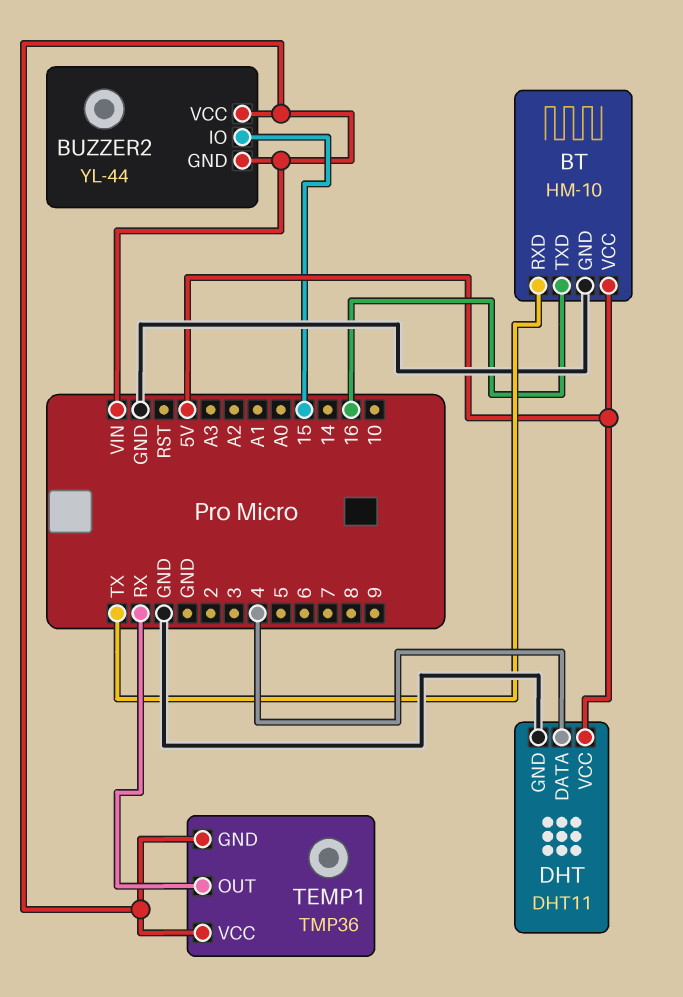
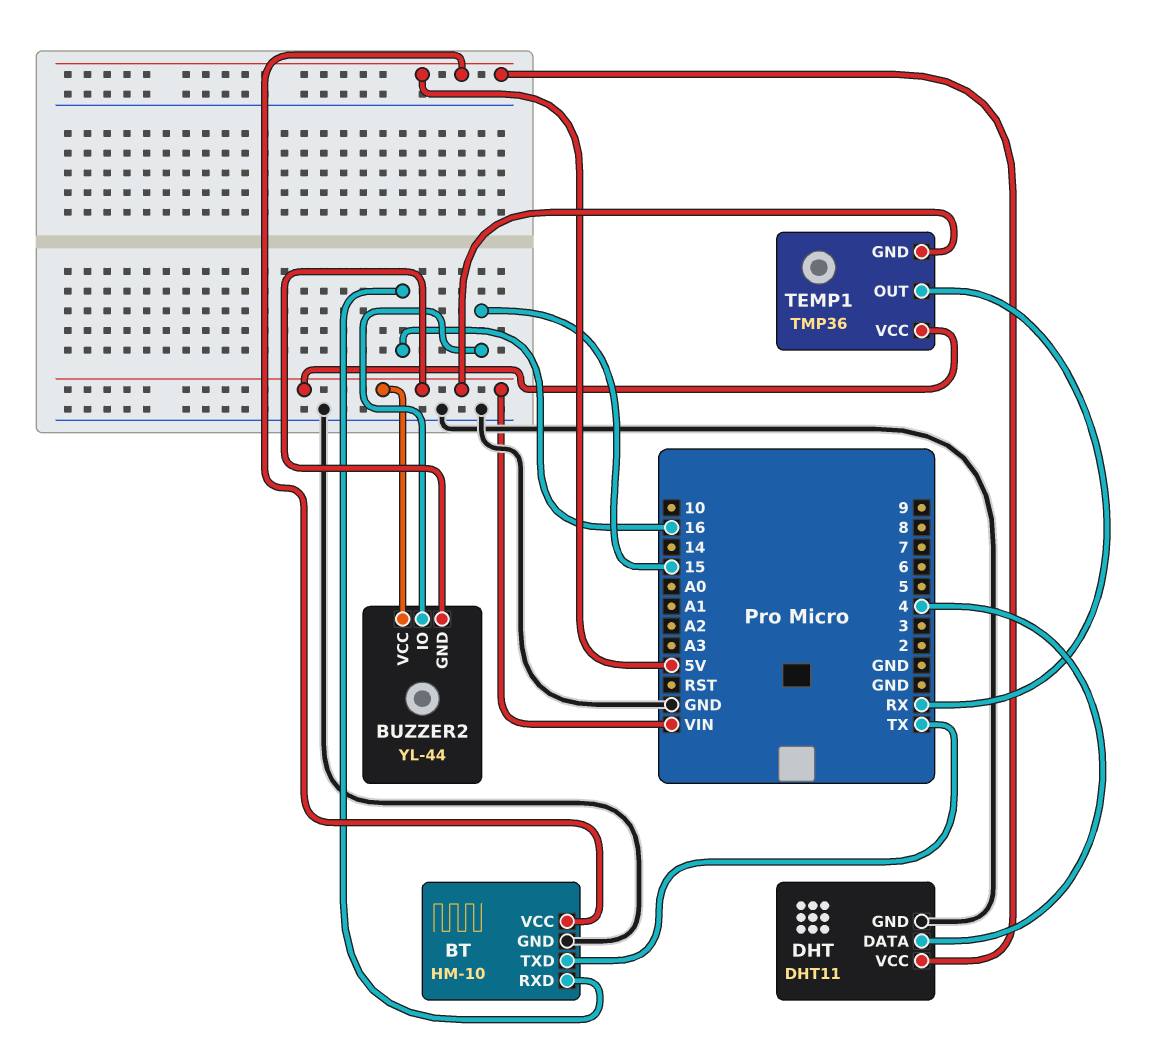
BT pin RXD: TX -> 16
BT pin TXD: 16 -> TX

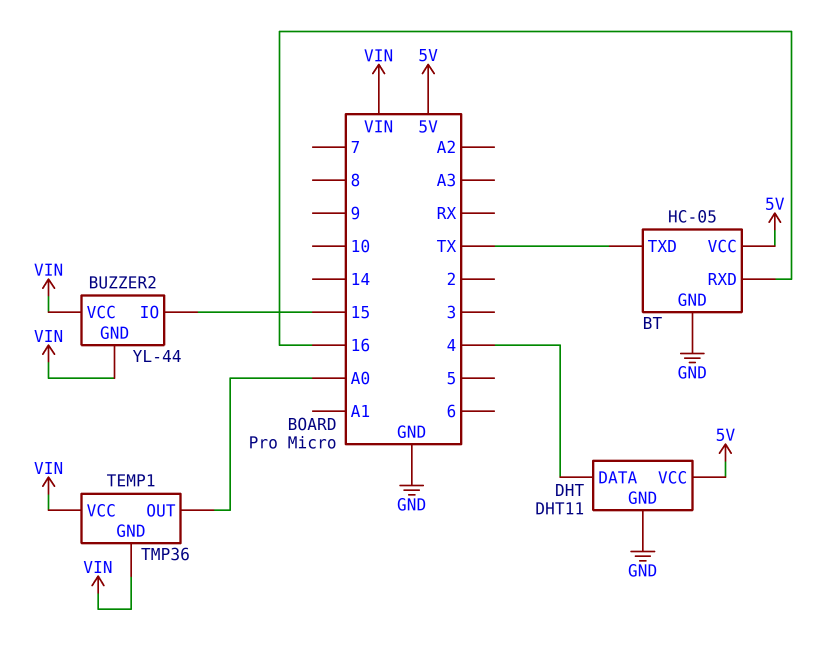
BT: HM-10 -> HC-05
TEMP1 pin OUT: RX -> A0

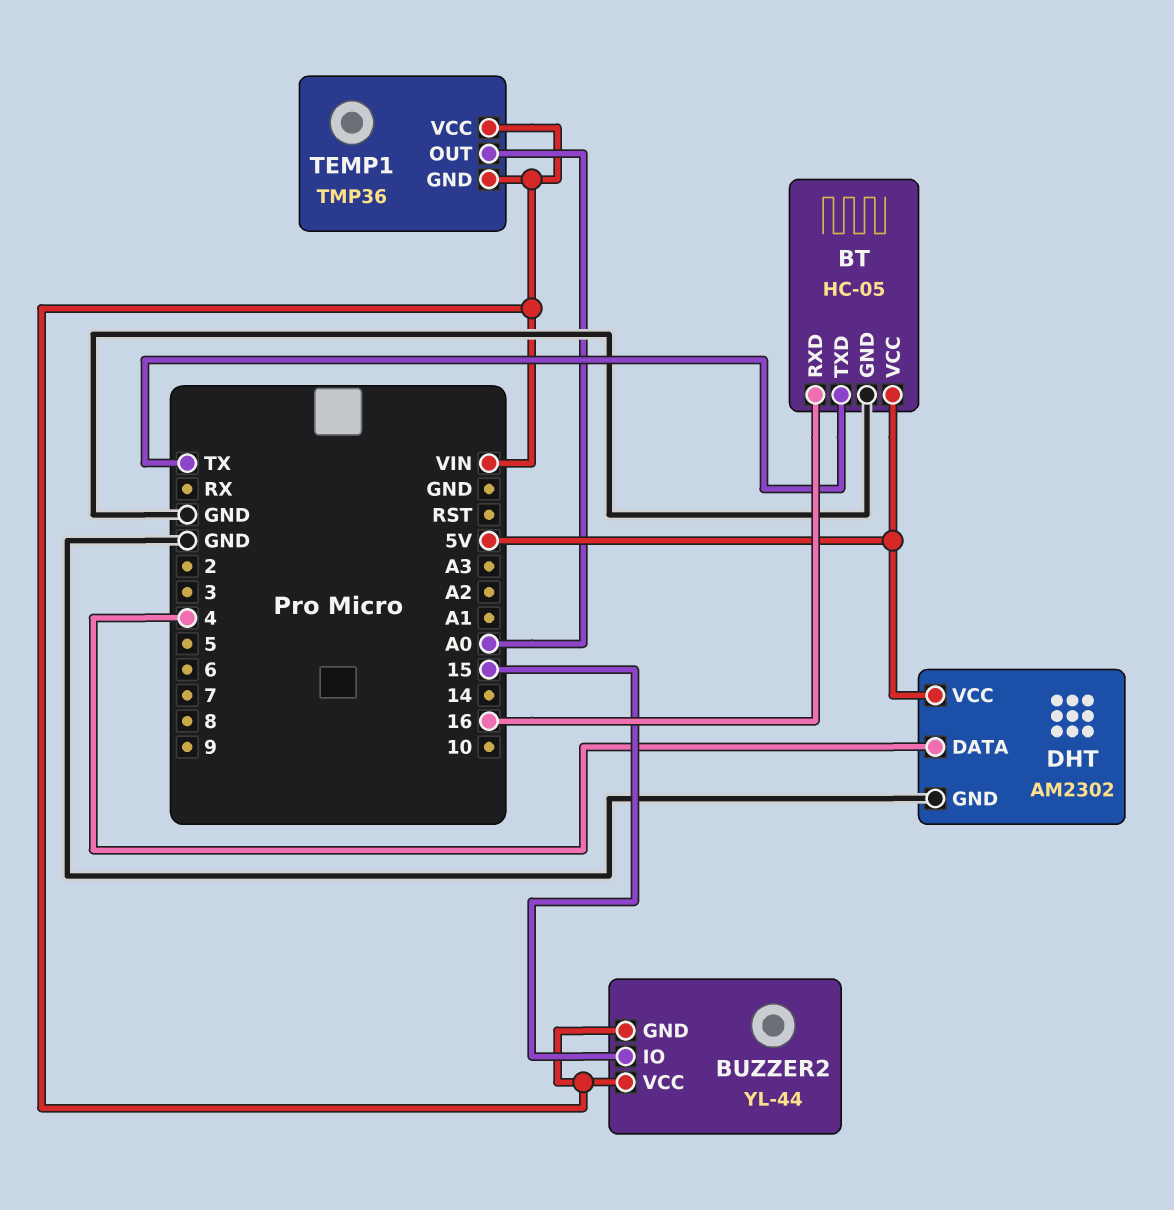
DHT: DHT11 -> AM2302

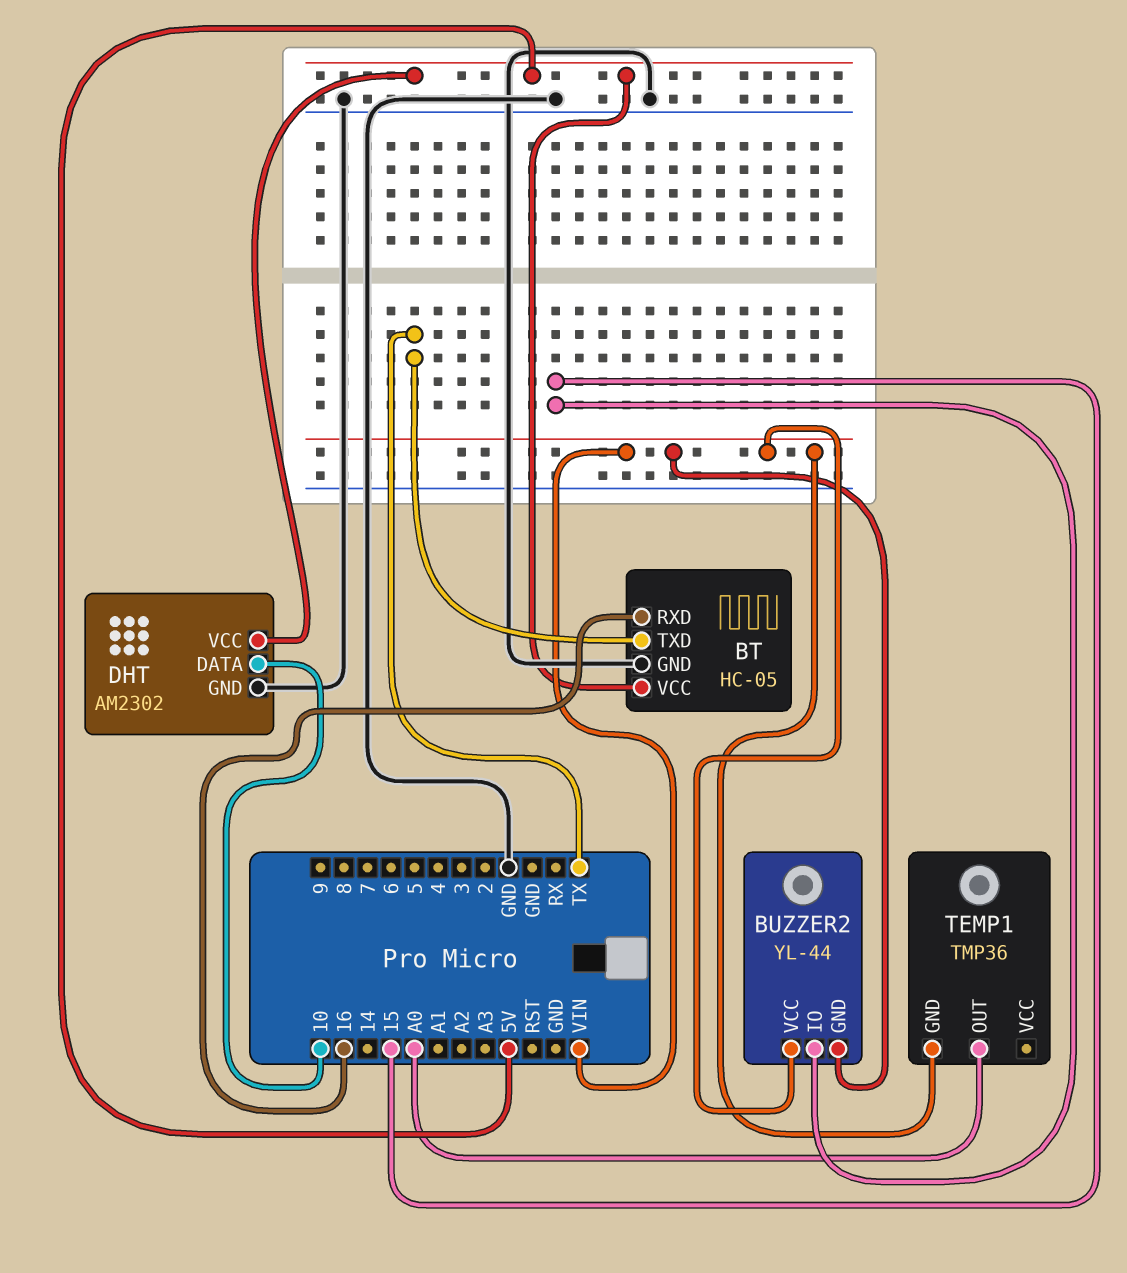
DHT pin DATA: 4 -> 10
TEMP1 pin VCC: VIN -> none

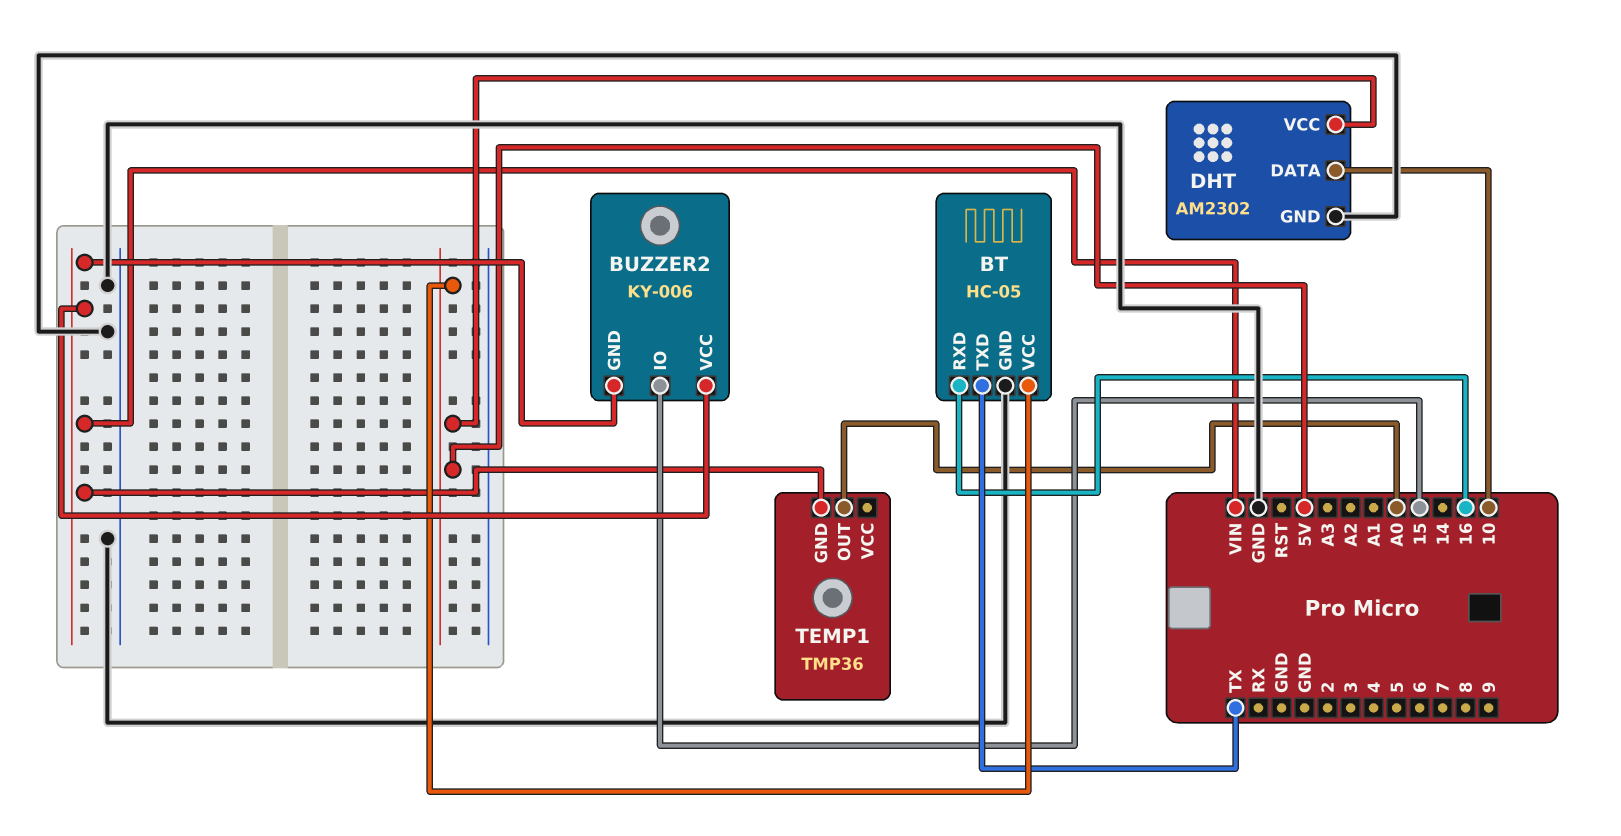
BUZZER2: YL-44 -> KY-006

